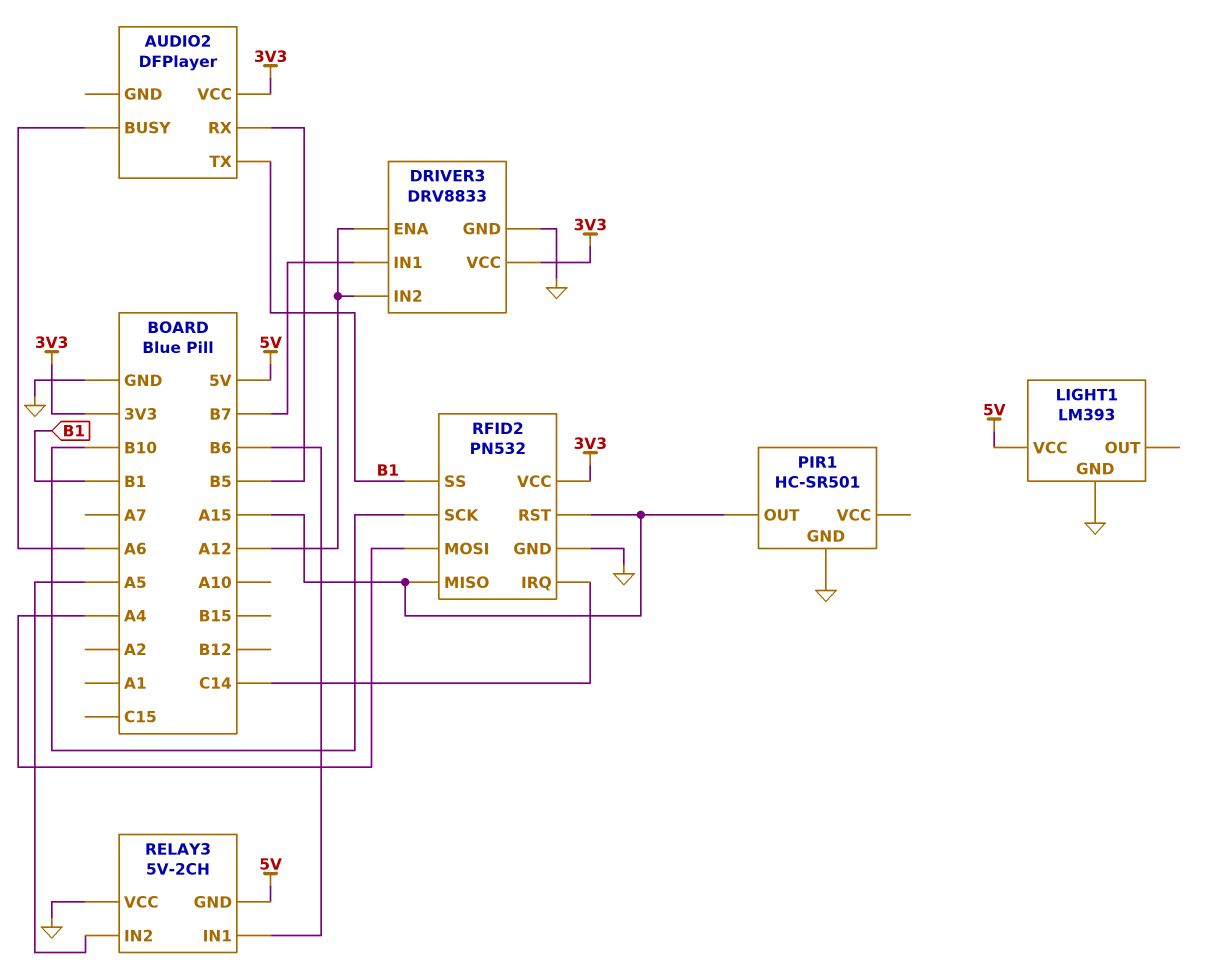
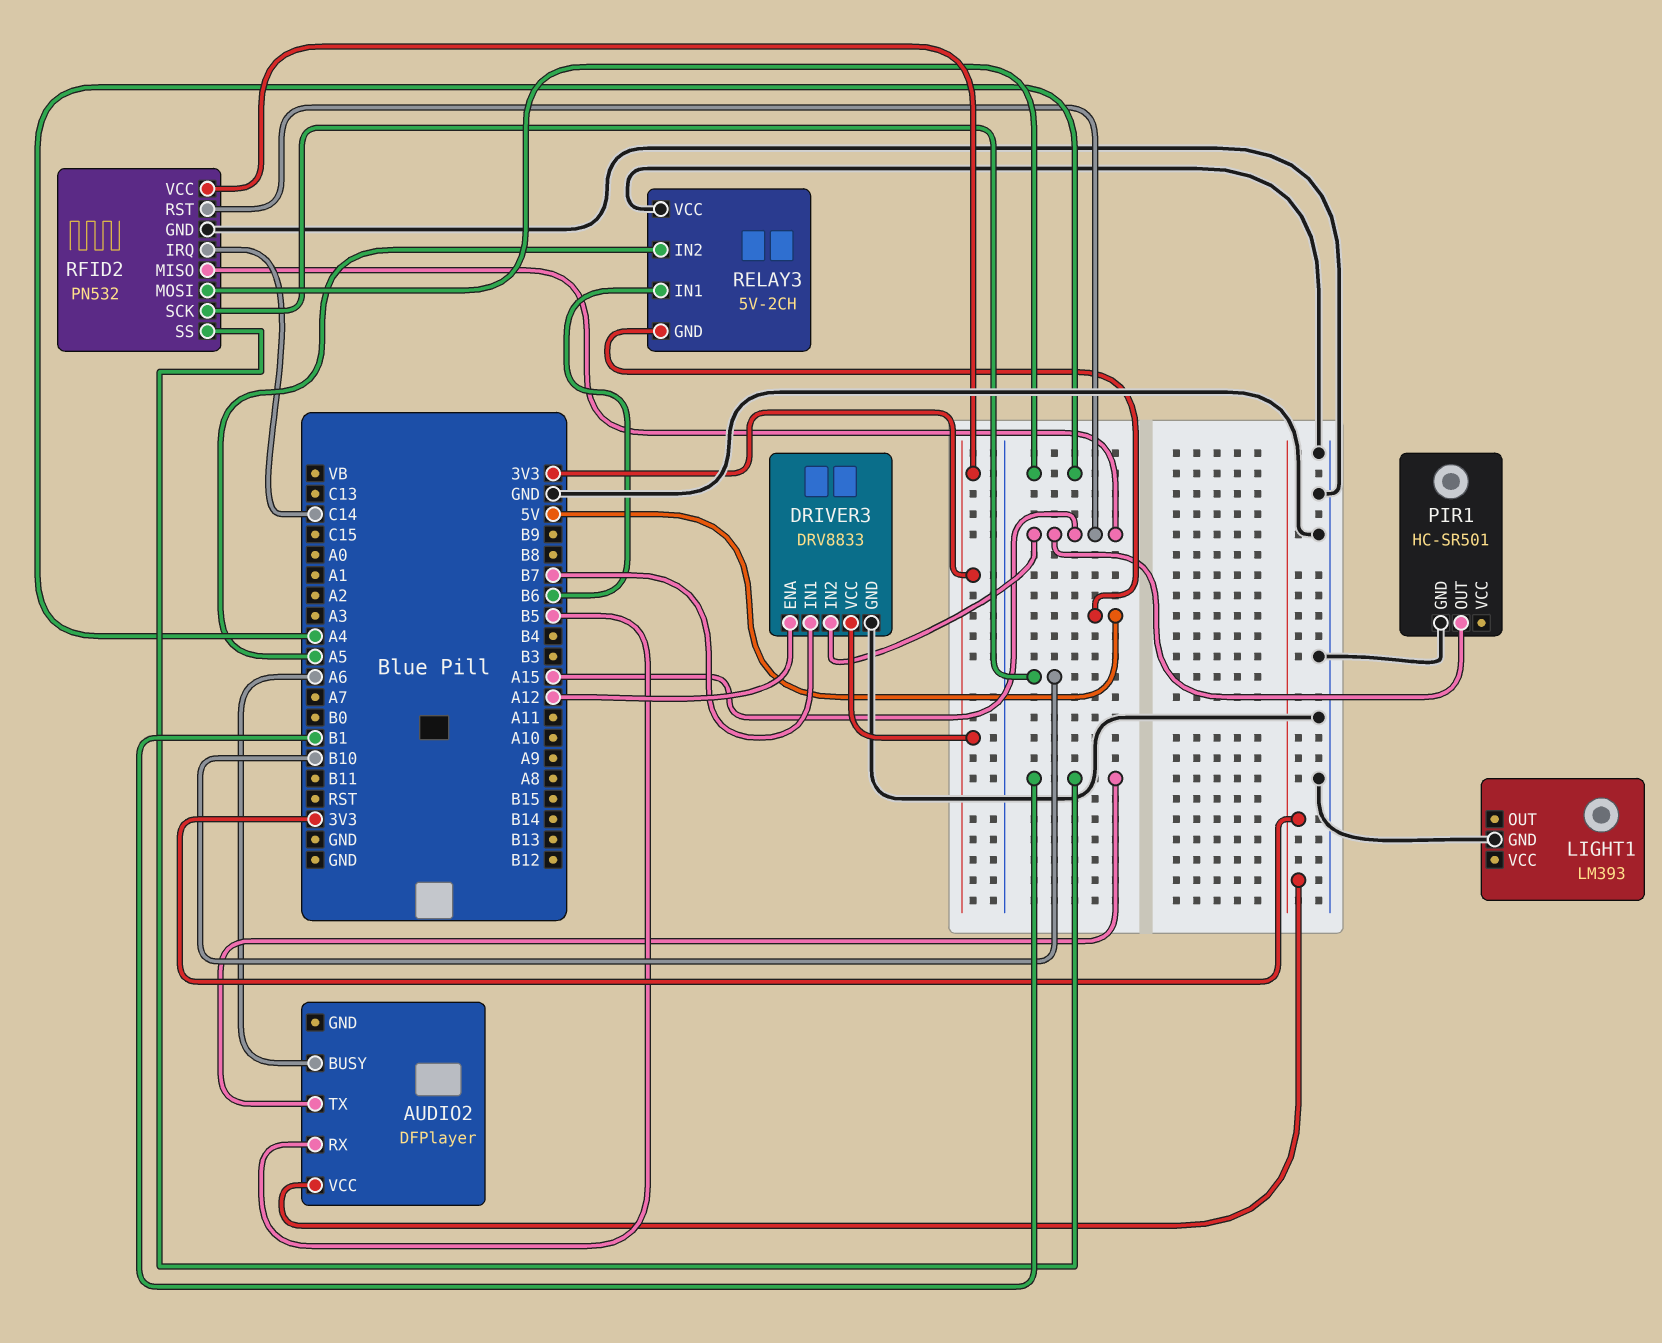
DRIVER3 pin IN2: A12 -> A15
LIGHT1 pin VCC: 5V -> none

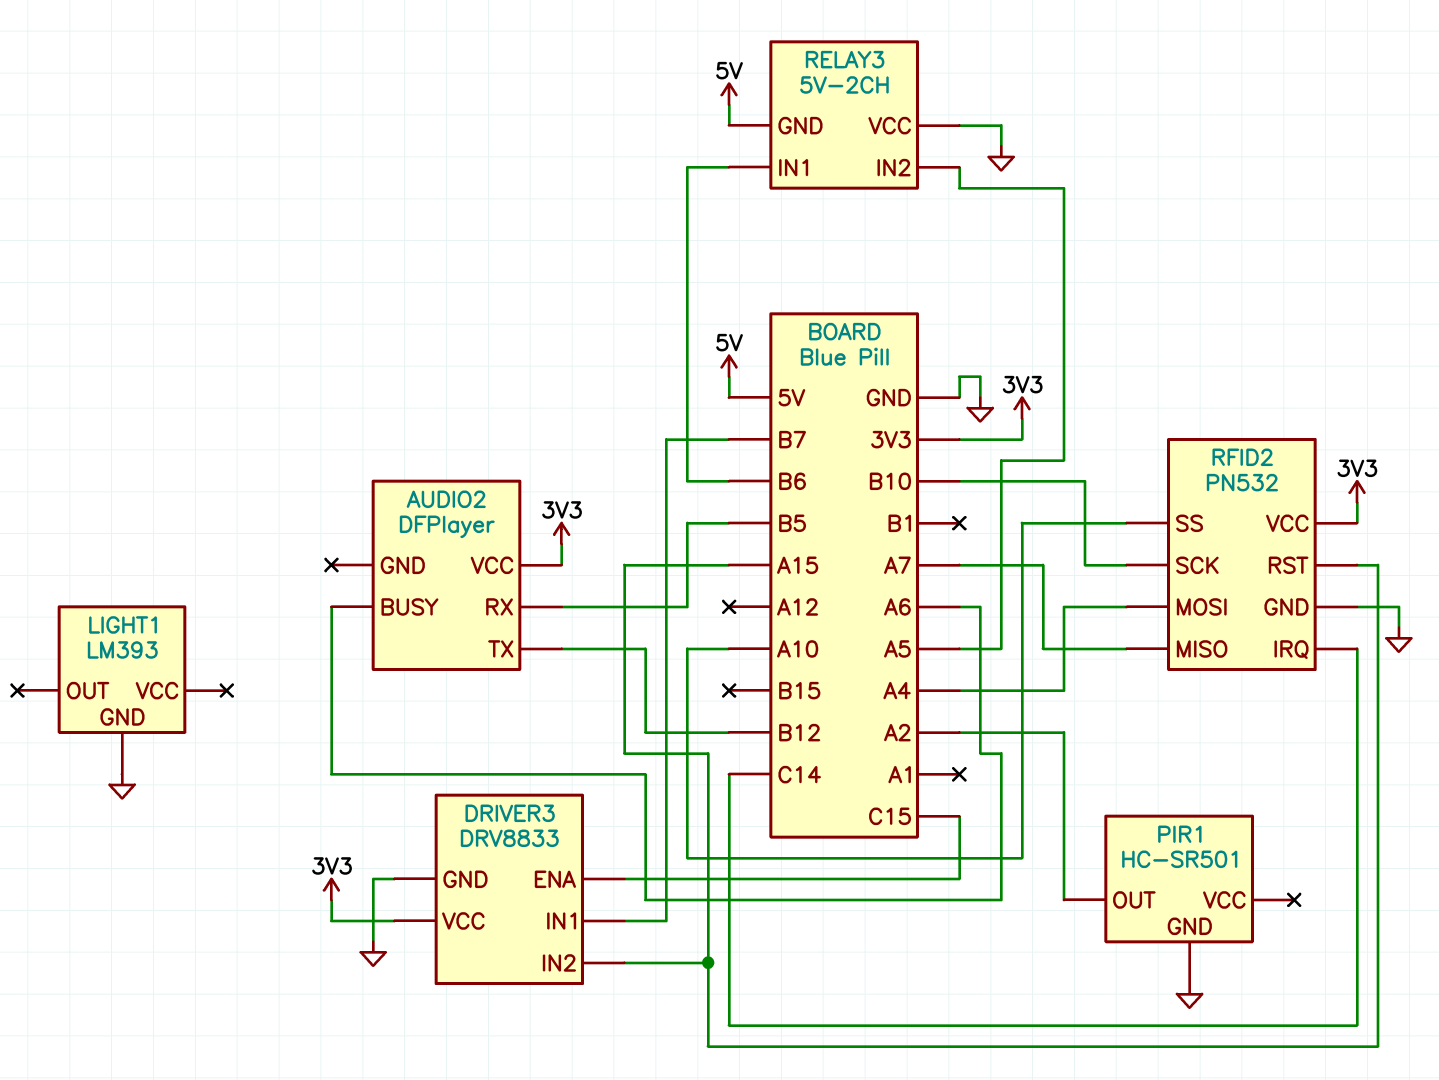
AUDIO2 pin TX: B1 -> B12
DRIVER3 pin ENA: A12 -> C15
PIR1 pin OUT: A15 -> A2
RFID2 pin MISO: A15 -> A7
RFID2 pin SS: B1 -> A10

